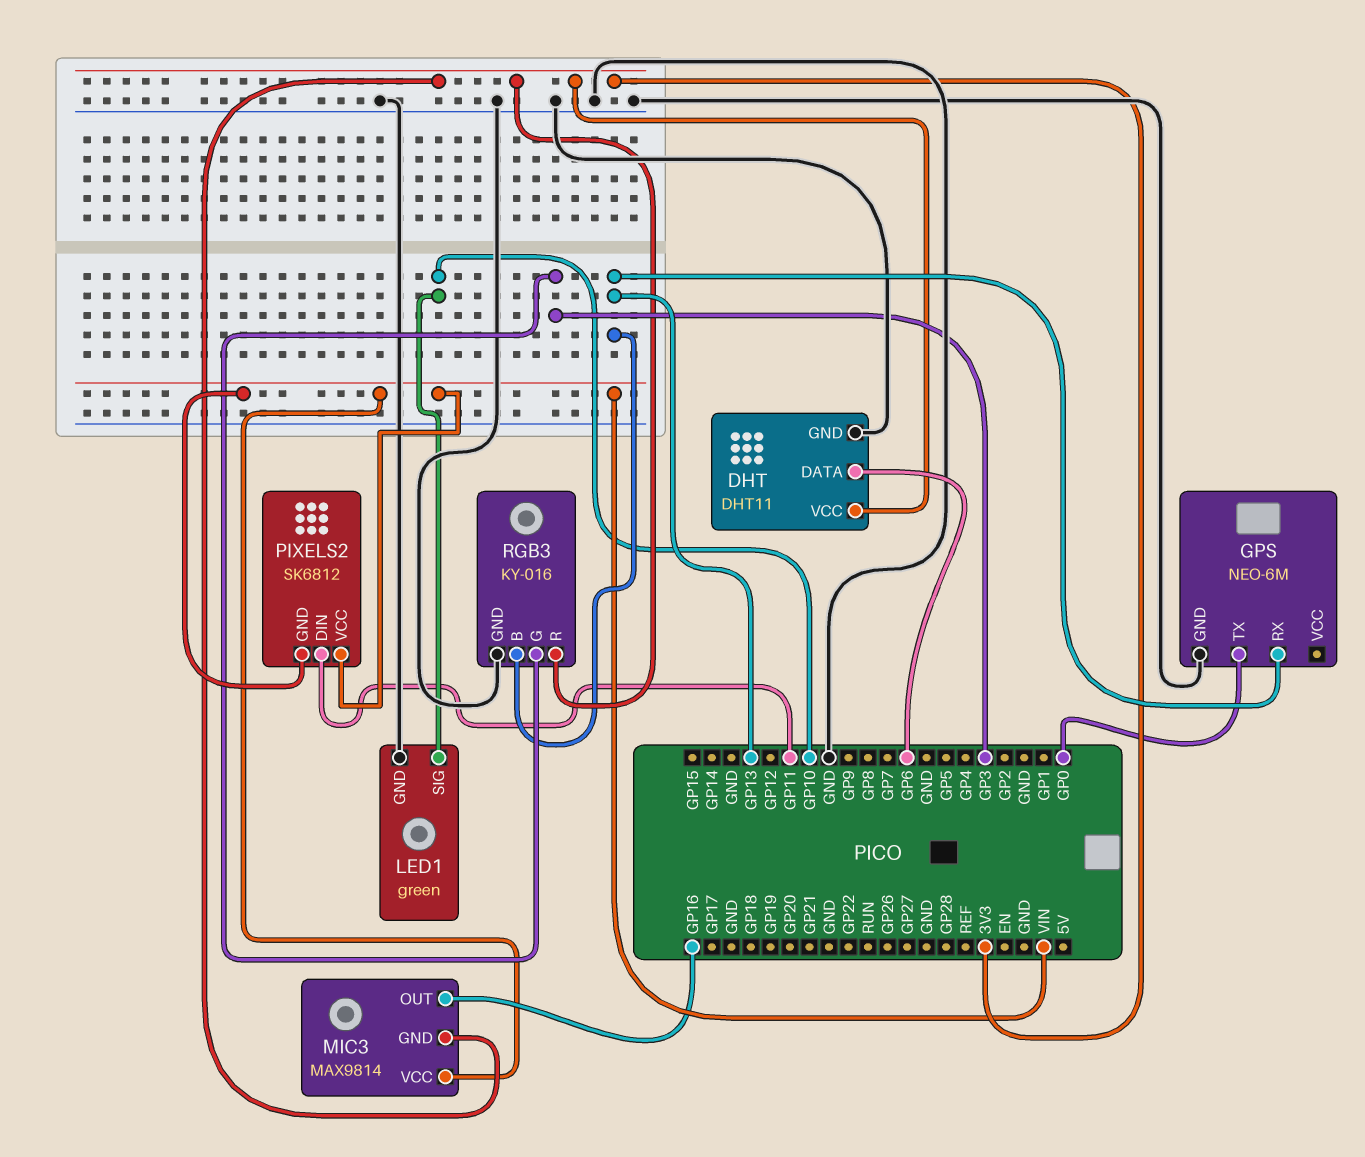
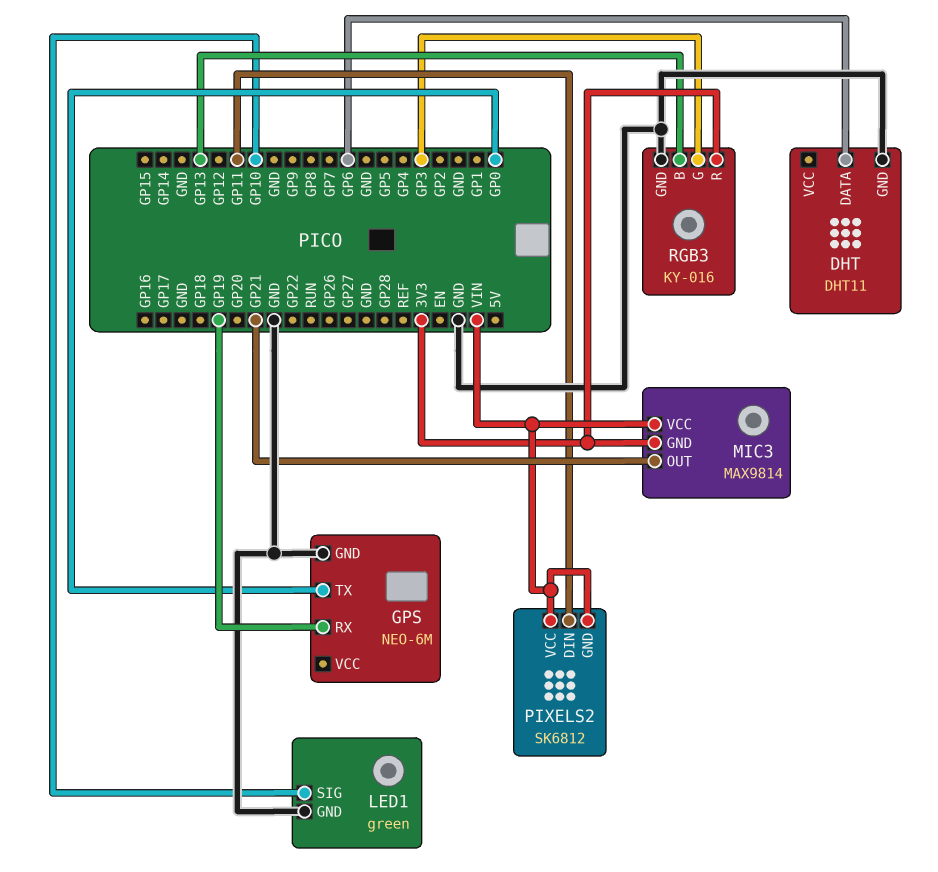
DHT pin VCC: 3V3 -> none
GPS pin RX: GP13 -> GP19
MIC3 pin OUT: GP16 -> GP21

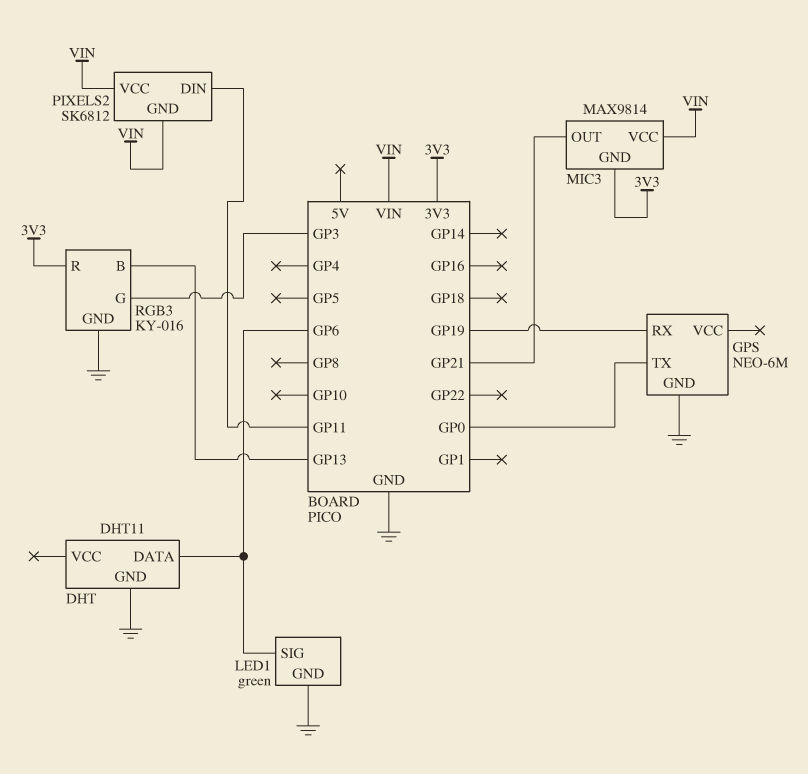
LED1 pin SIG: GP10 -> GP6

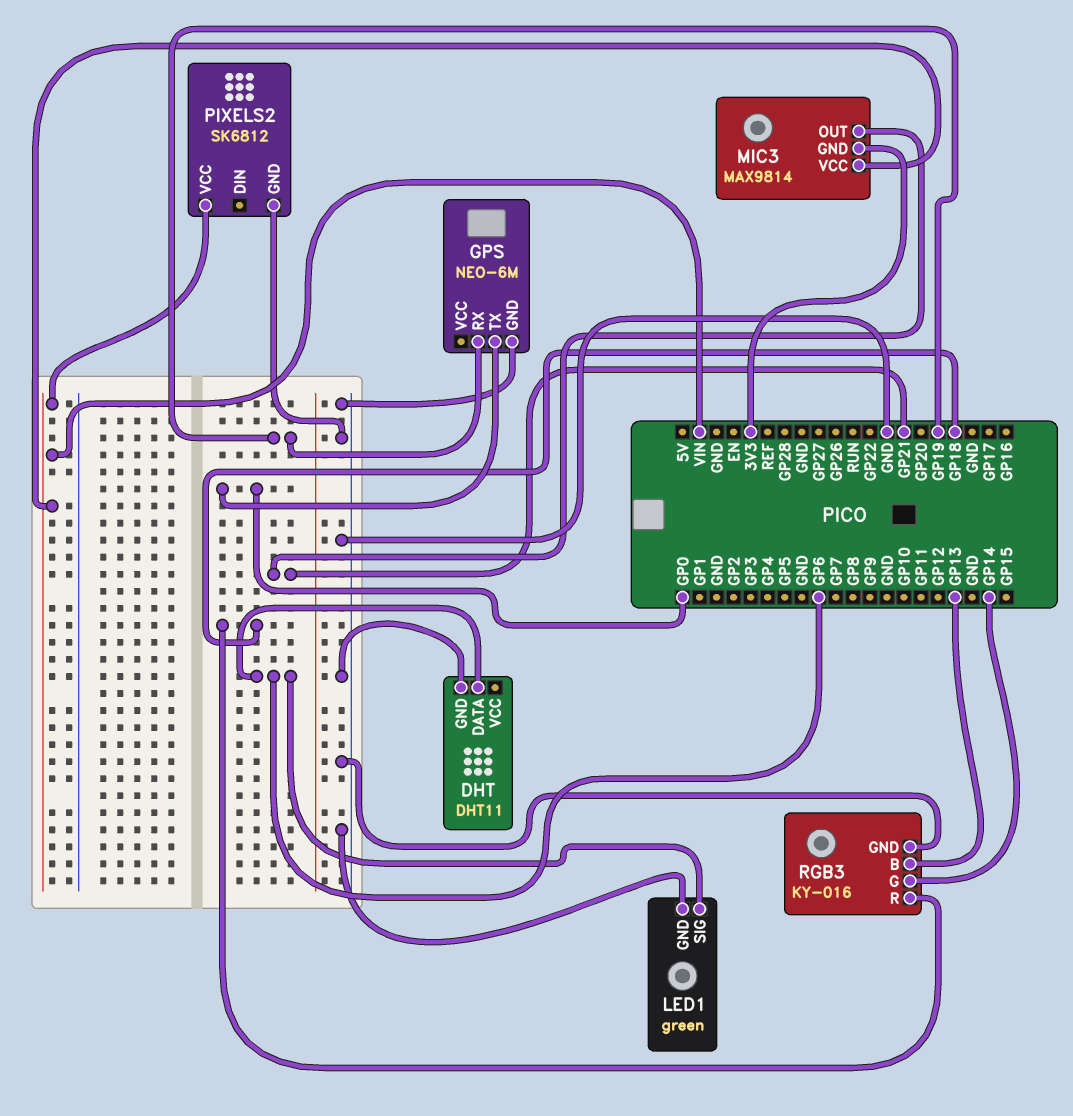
PIXELS2 pin DIN: GP11 -> none
PIXELS2 pin GND: VIN -> GND
RGB3 pin G: GP3 -> GP14
RGB3 pin R: 3V3 -> GP18

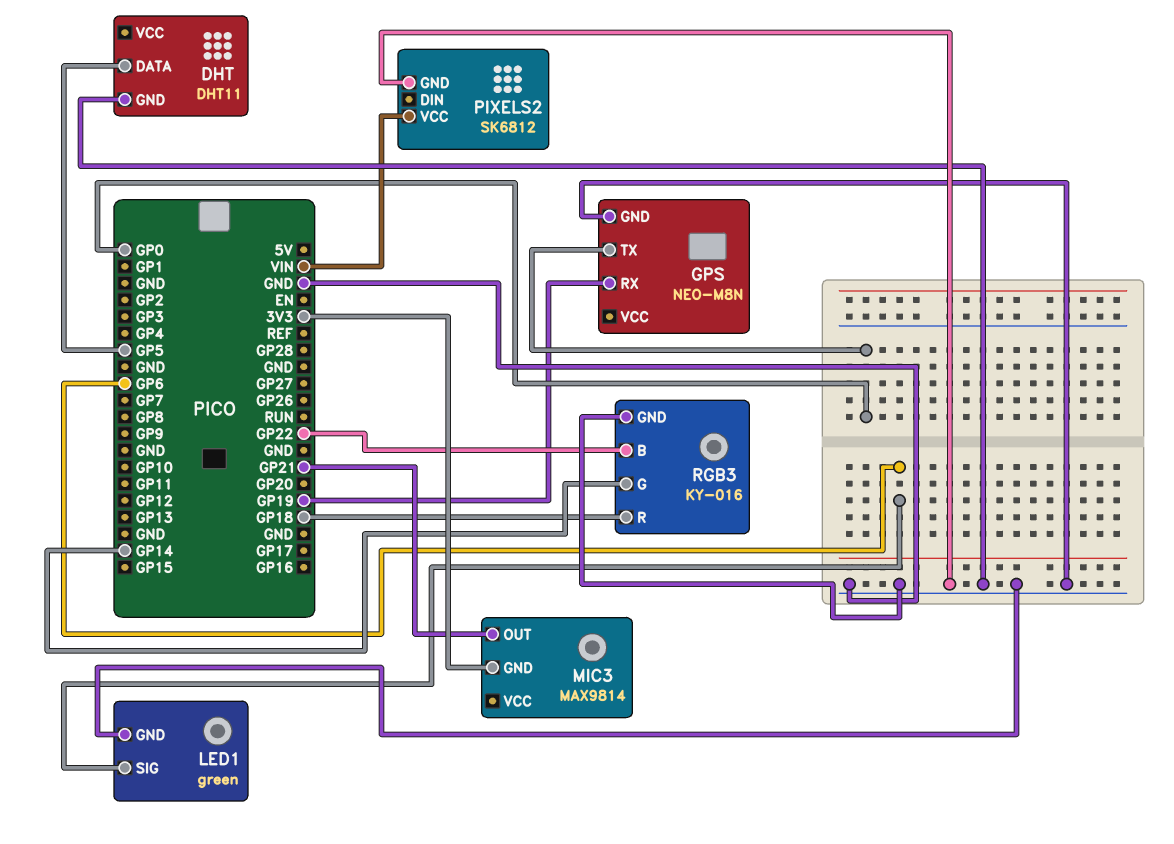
DHT pin DATA: GP6 -> GP5
GPS: NEO-6M -> NEO-M8N
MIC3 pin VCC: VIN -> none
RGB3 pin B: GP13 -> GP22

